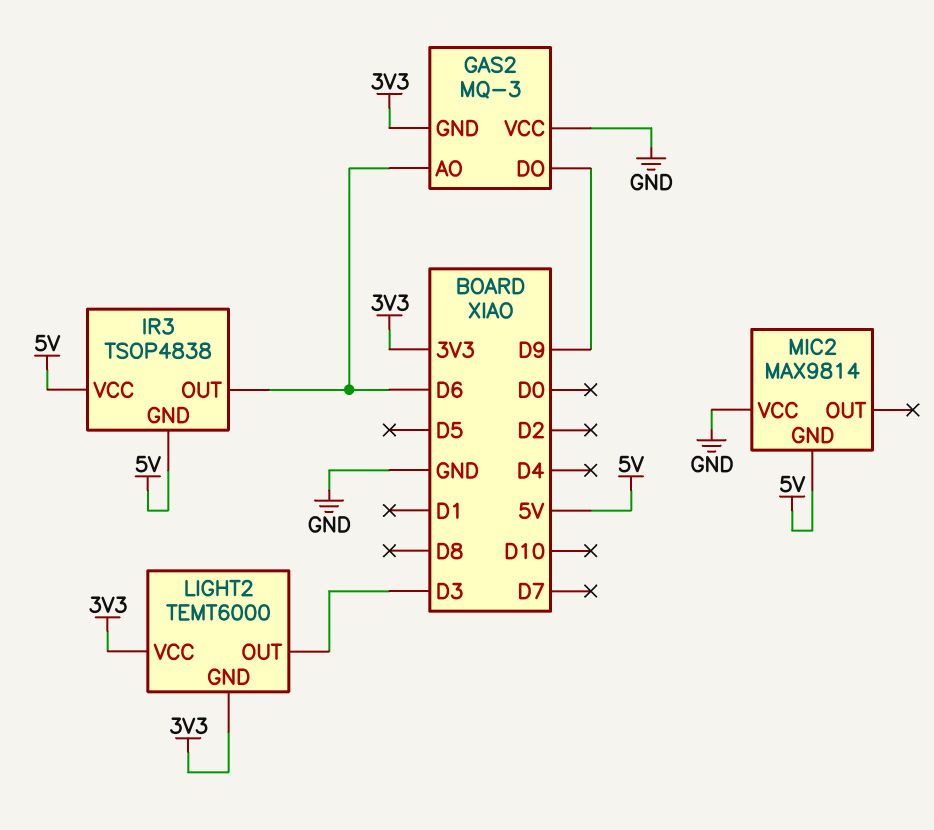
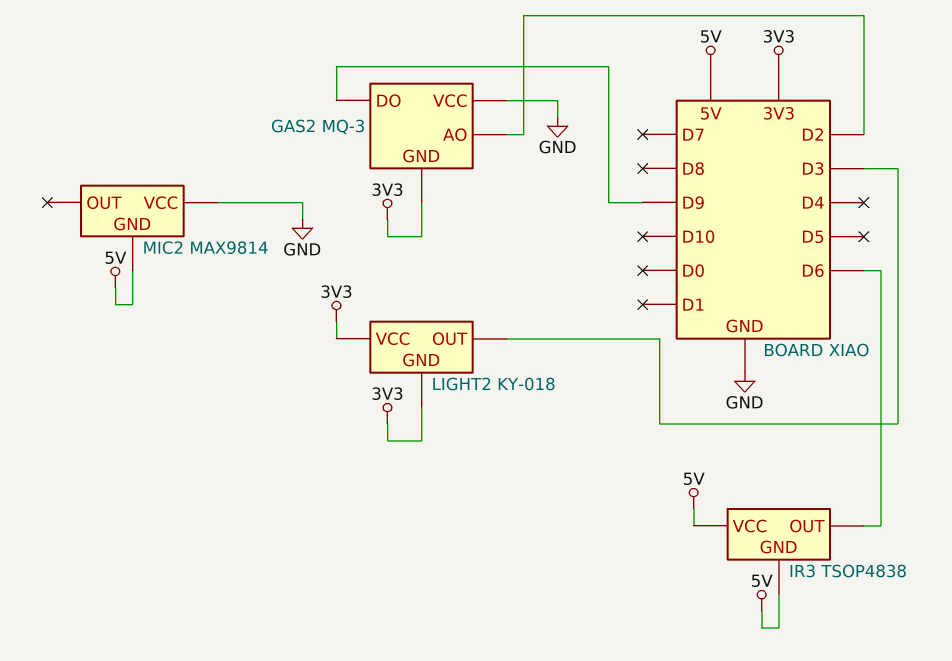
GAS2 pin AO: D6 -> D2
LIGHT2: TEMT6000 -> KY-018

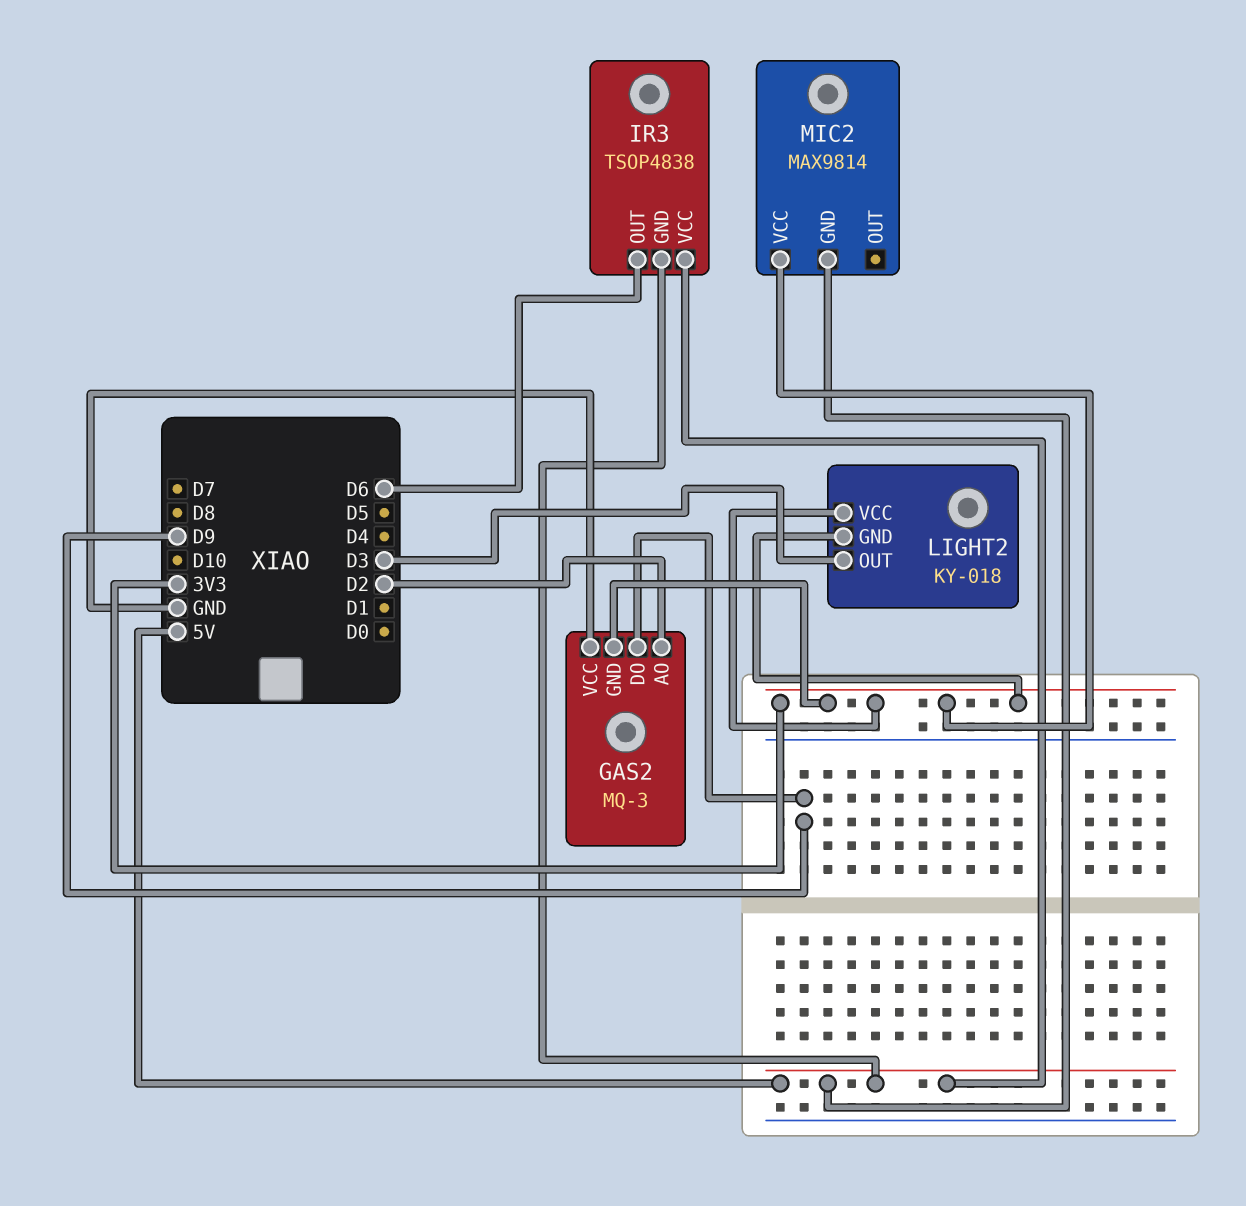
MIC2 pin VCC: GND -> 3V3

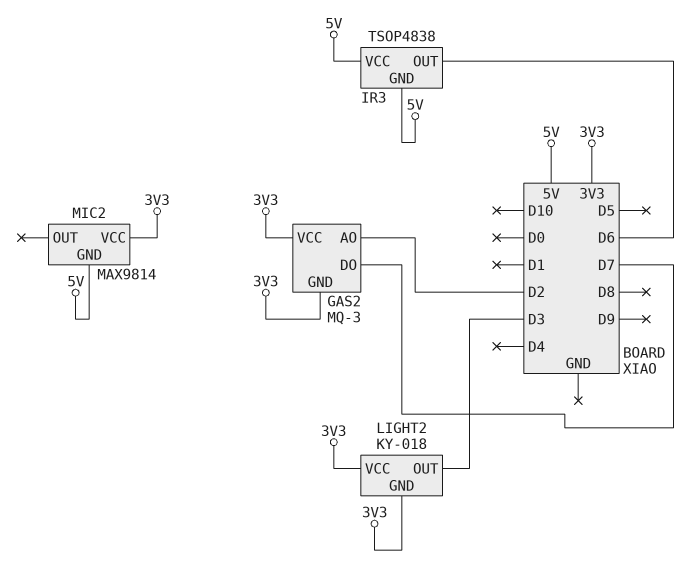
GAS2 pin DO: D9 -> D7
GAS2 pin VCC: GND -> 3V3

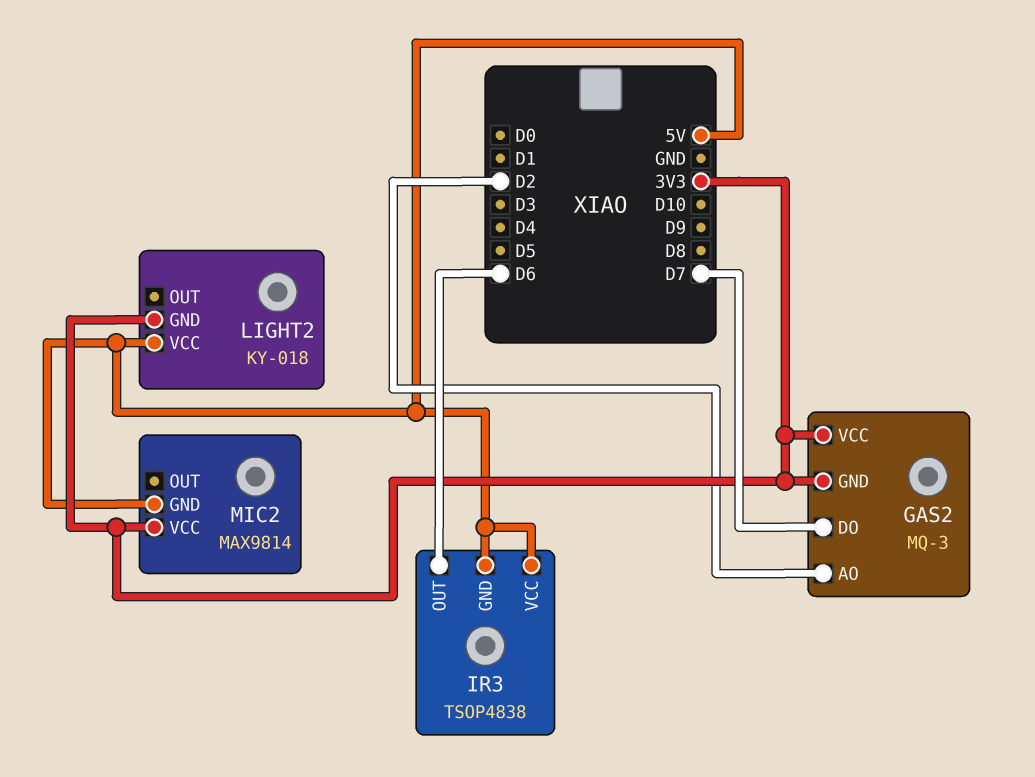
LIGHT2 pin OUT: D3 -> none
LIGHT2 pin VCC: 3V3 -> 5V

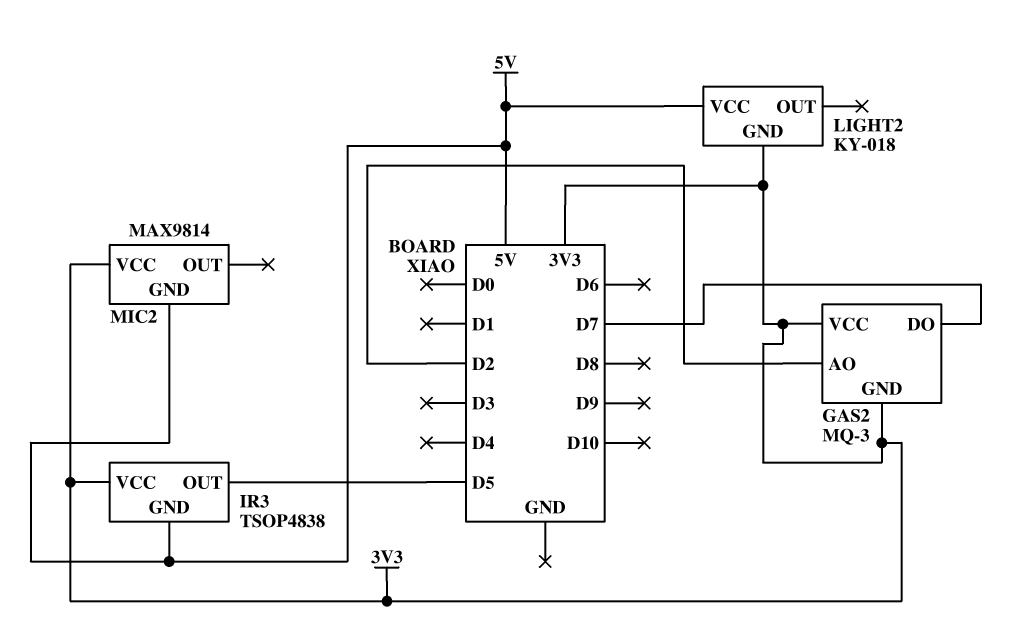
IR3 pin OUT: D6 -> D5
IR3 pin VCC: 5V -> 3V3

